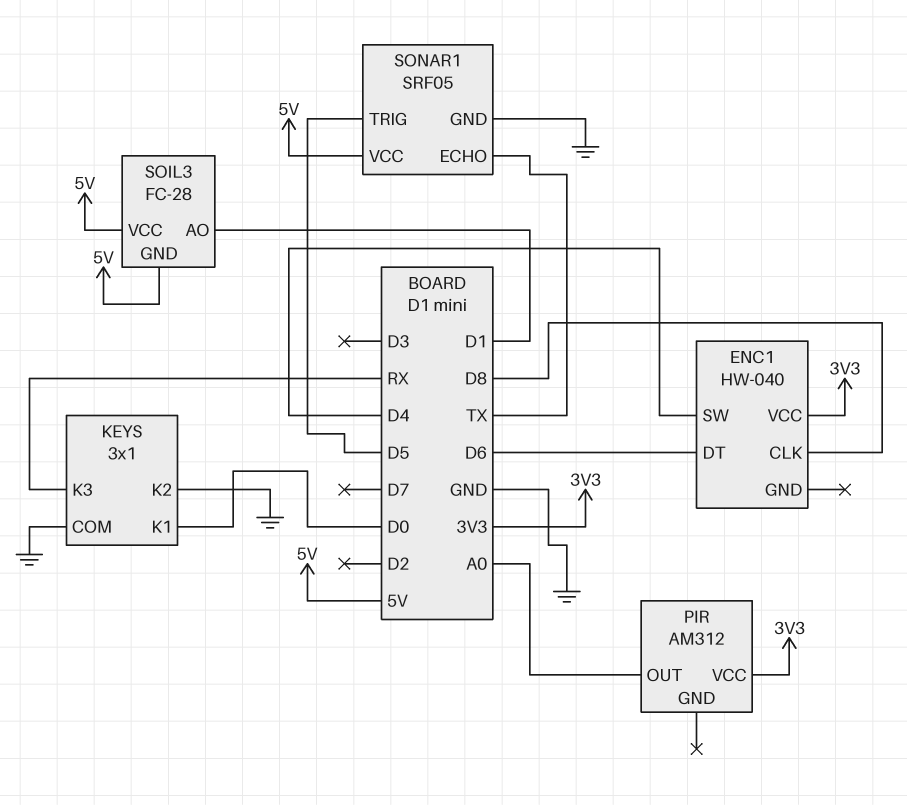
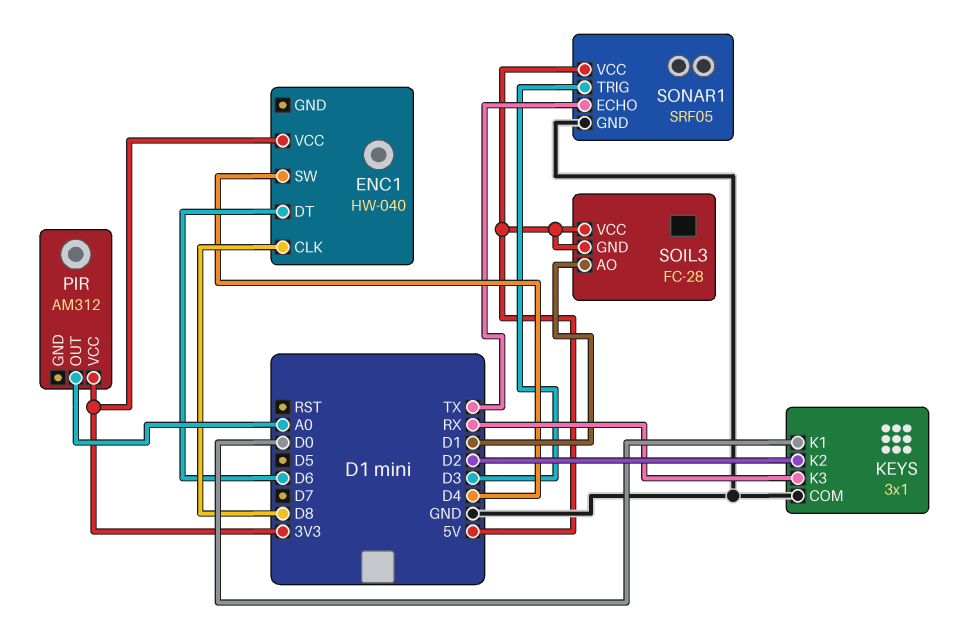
KEYS pin K2: GND -> D2
SONAR1 pin TRIG: D5 -> D3

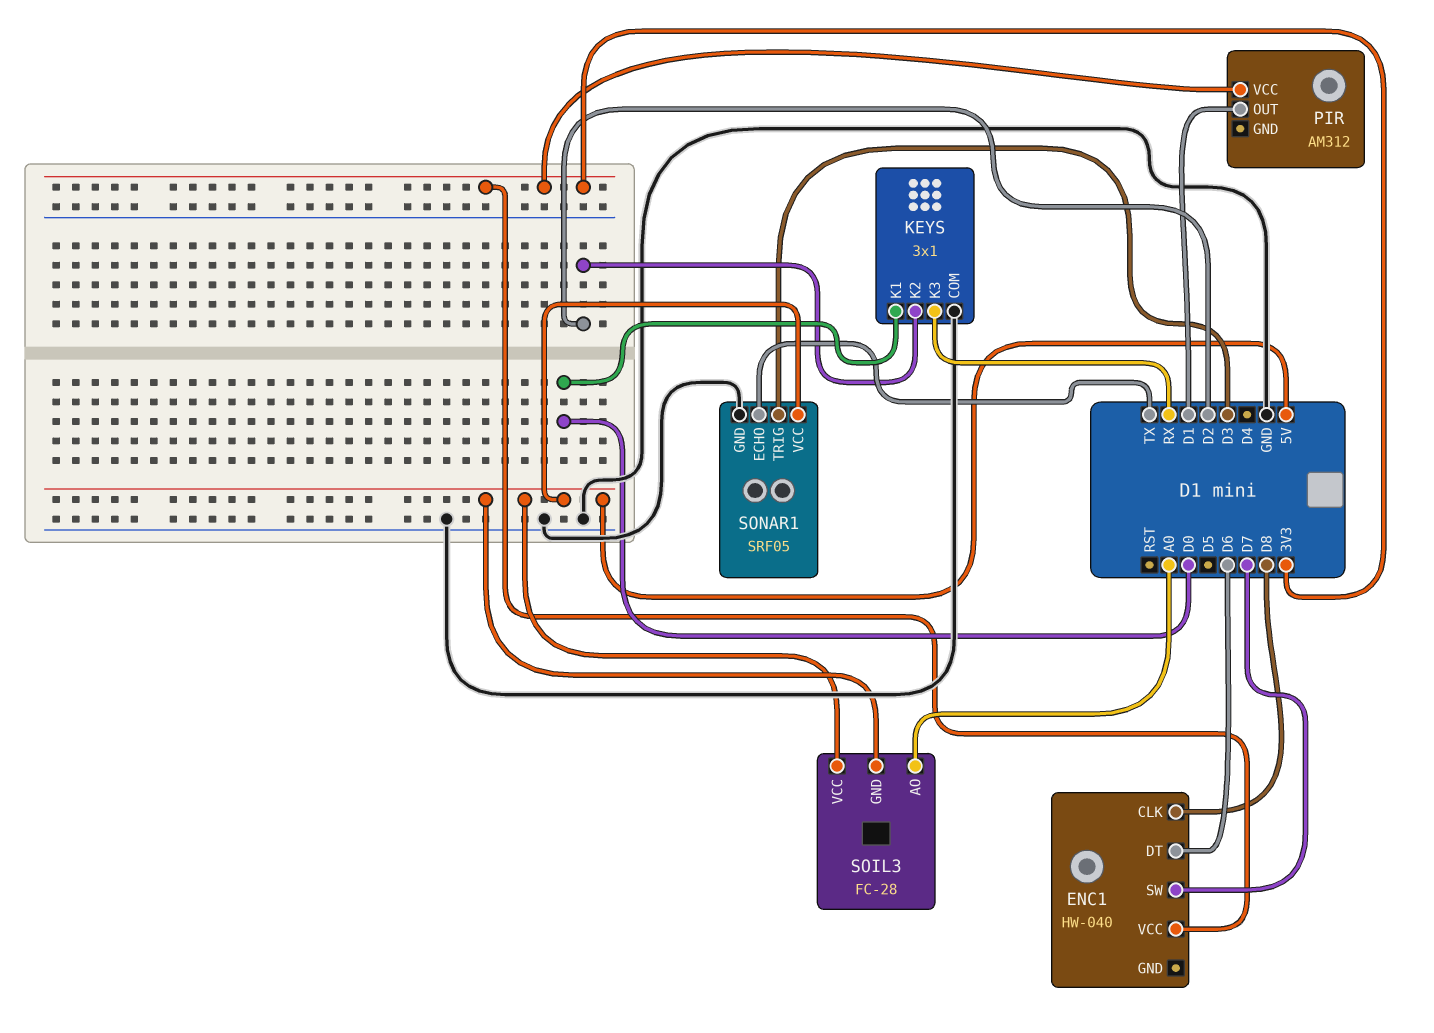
ENC1 pin SW: D4 -> D7
PIR pin OUT: A0 -> D1
SOIL3 pin AO: D1 -> A0

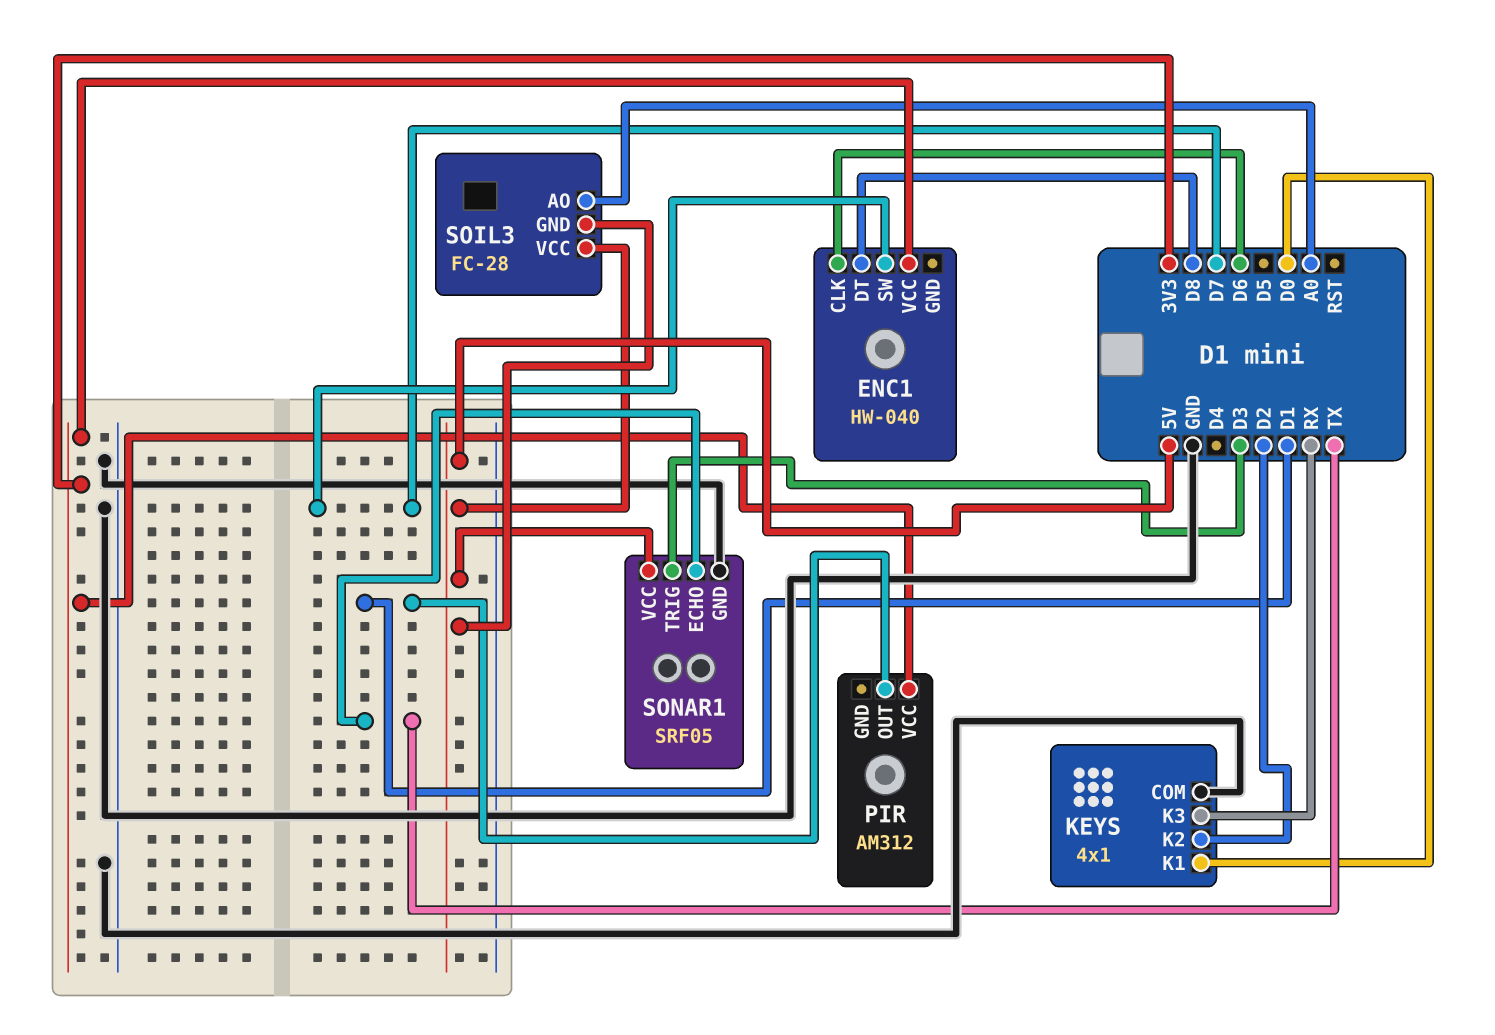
ENC1 pin CLK: D8 -> D6
ENC1 pin DT: D6 -> D8
KEYS: 3x1 -> 4x1

